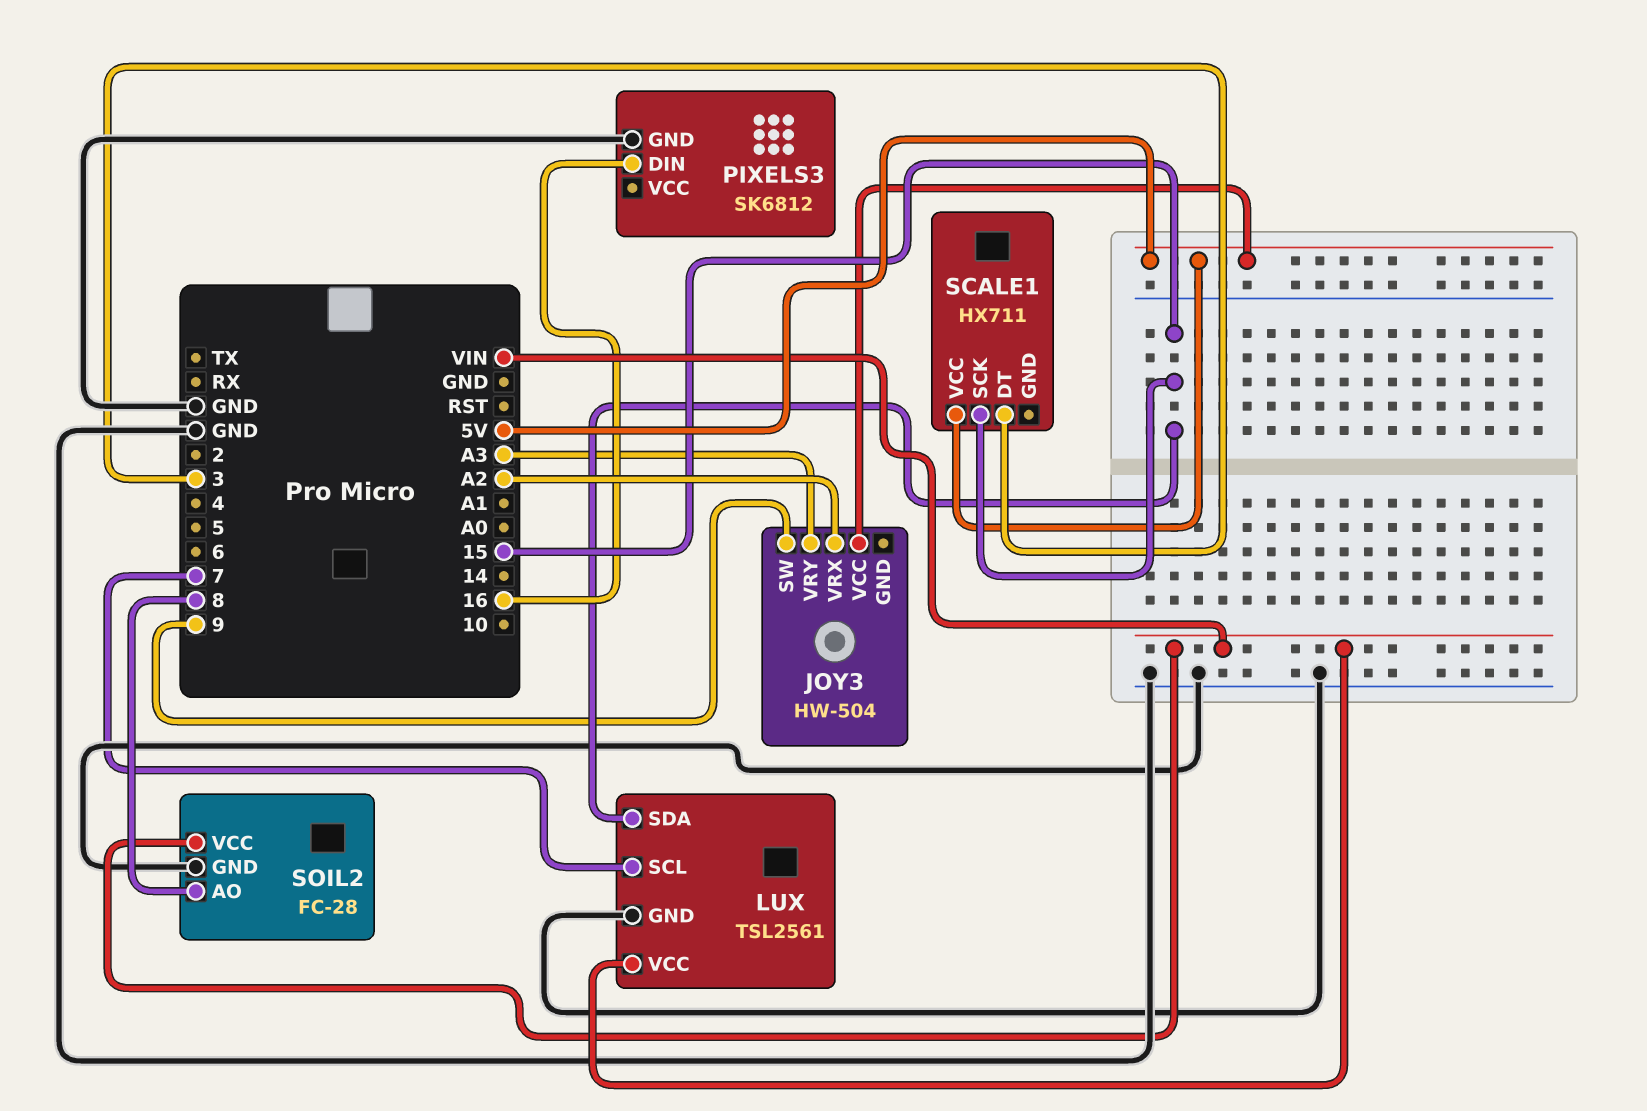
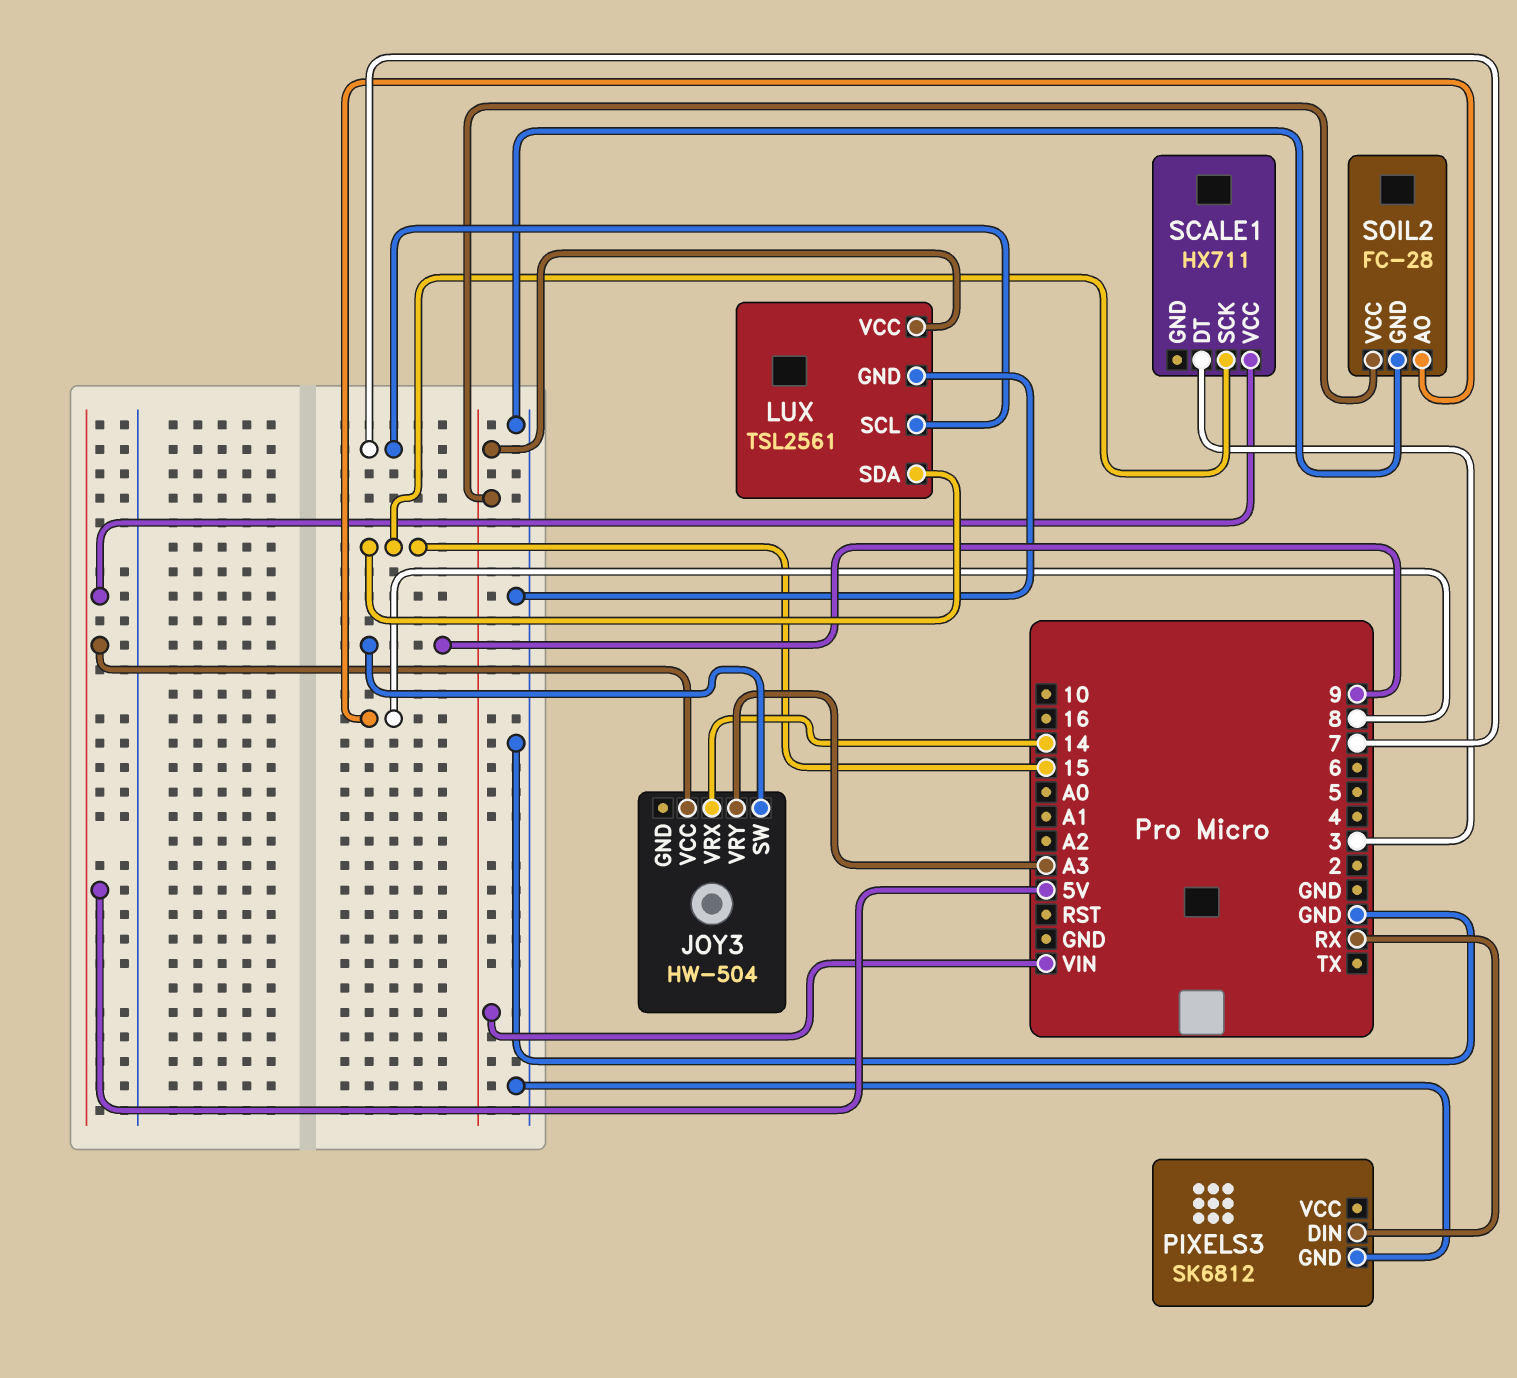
JOY3 pin VRX: A2 -> 14
PIXELS3 pin DIN: 16 -> RX

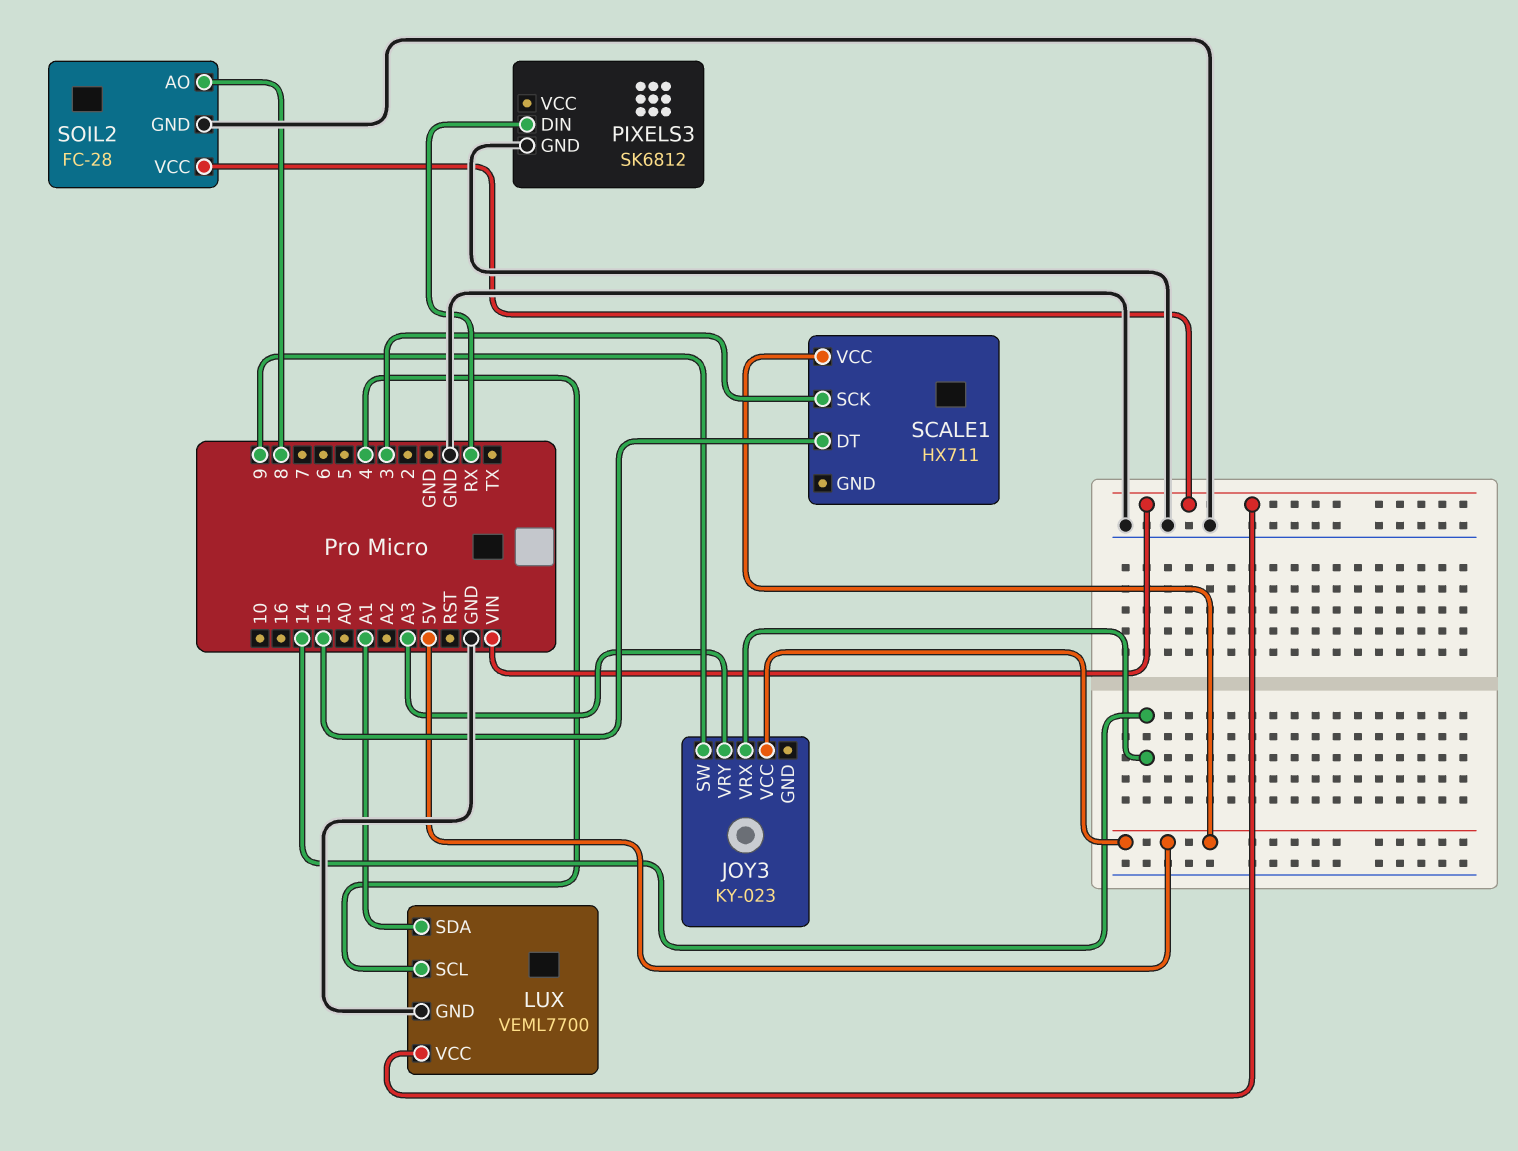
JOY3: HW-504 -> KY-023
LUX: TSL2561 -> VEML7700
LUX pin SCL: 7 -> 4
LUX pin SDA: 15 -> A1
SCALE1 pin DT: 3 -> 15
SCALE1 pin SCK: 15 -> 3

